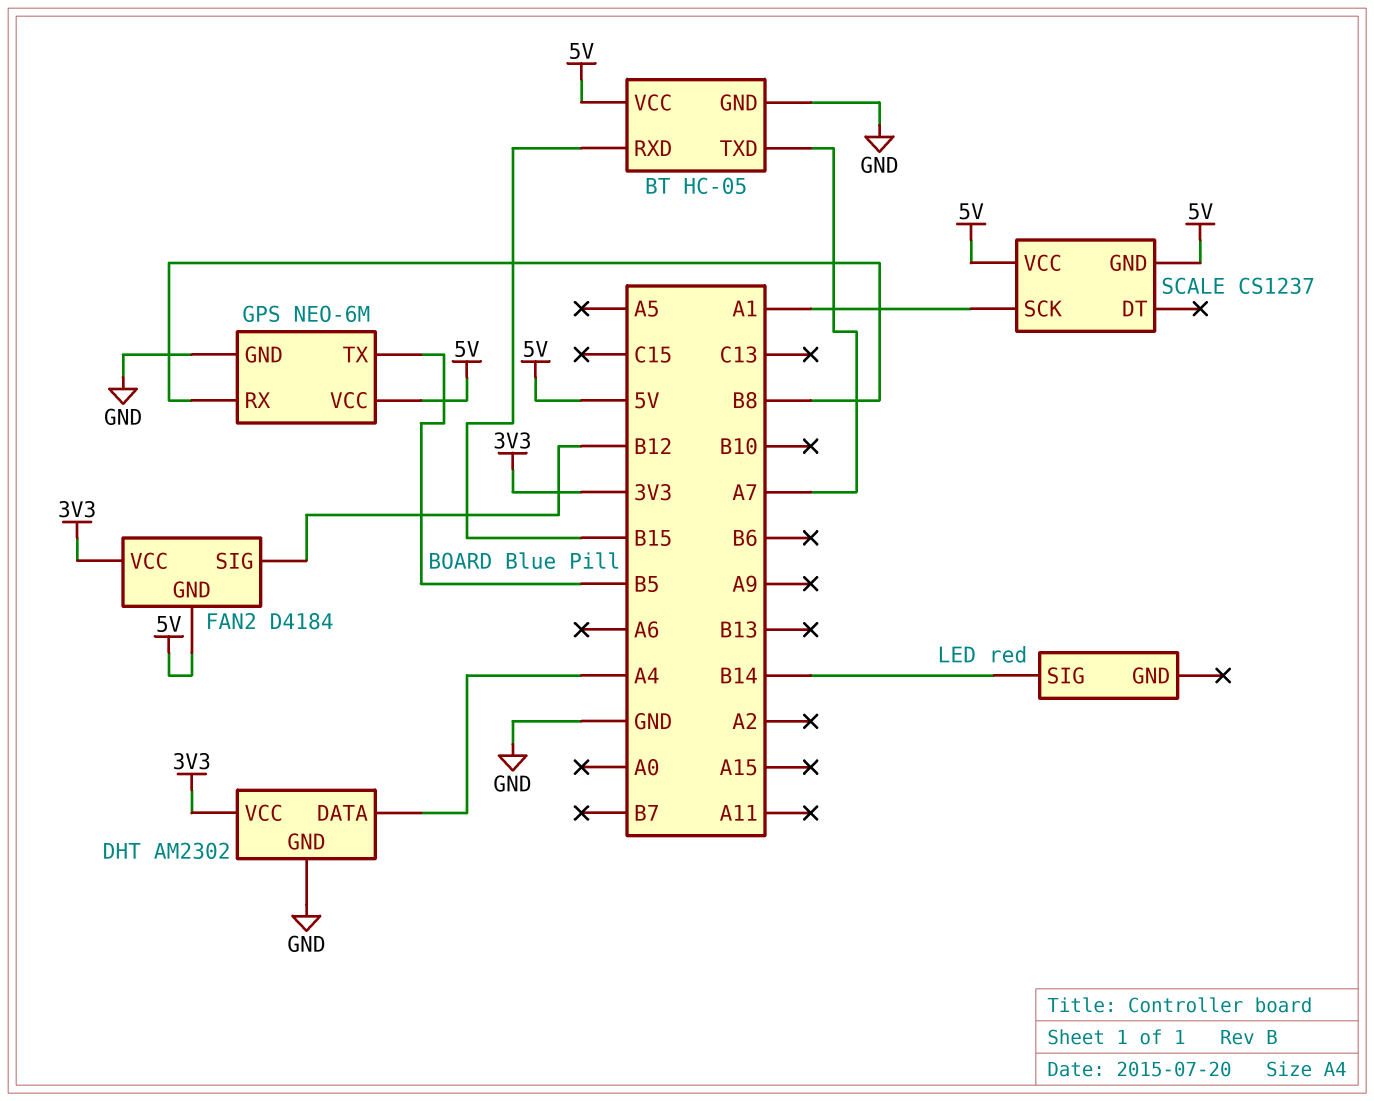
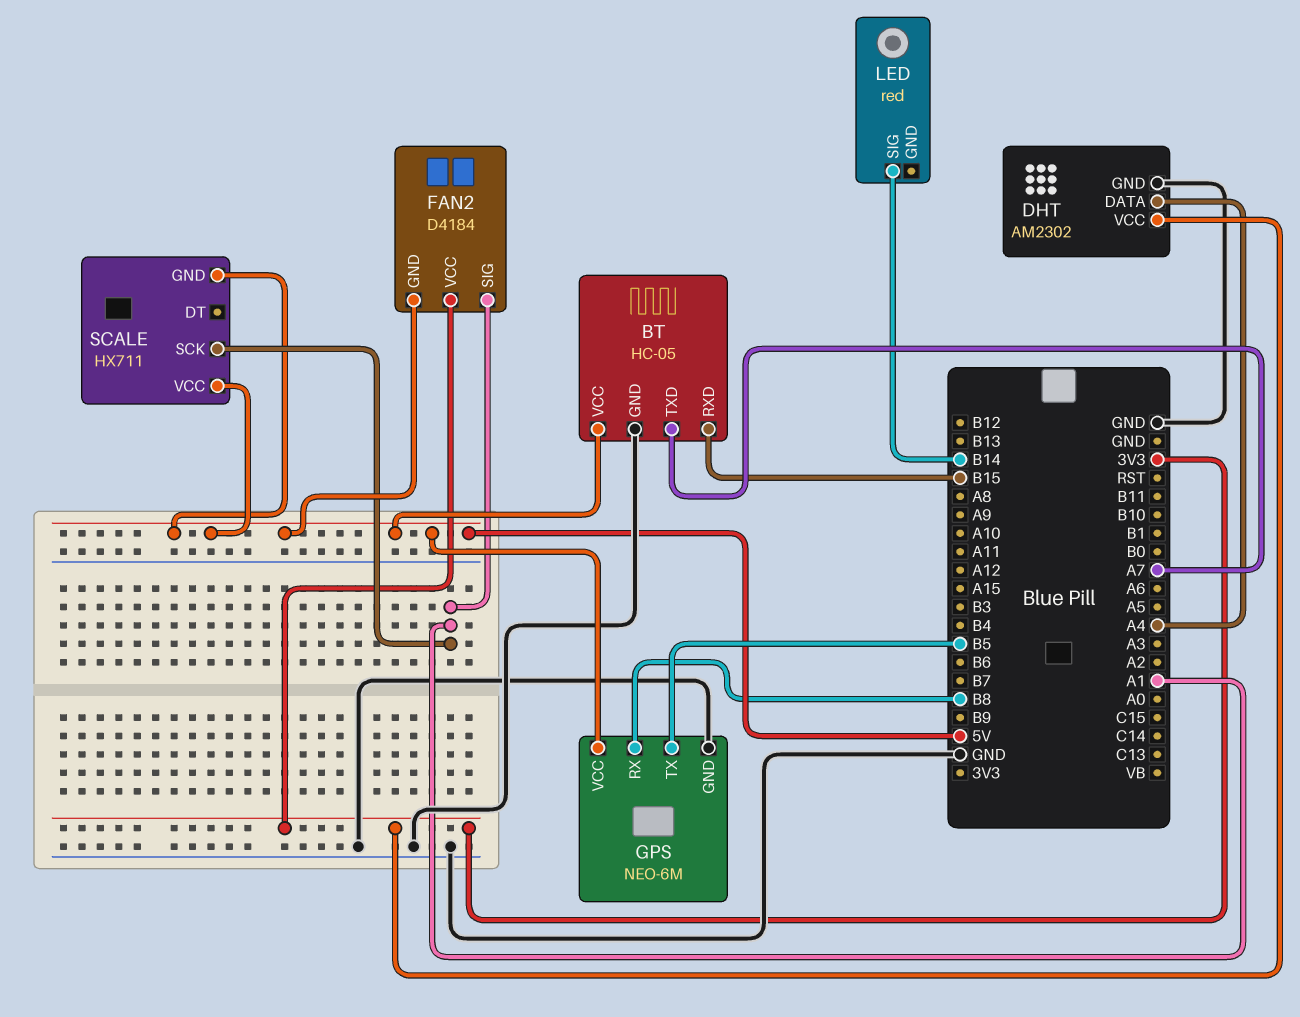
FAN2 pin SIG: B12 -> A1
SCALE: CS1237 -> HX711

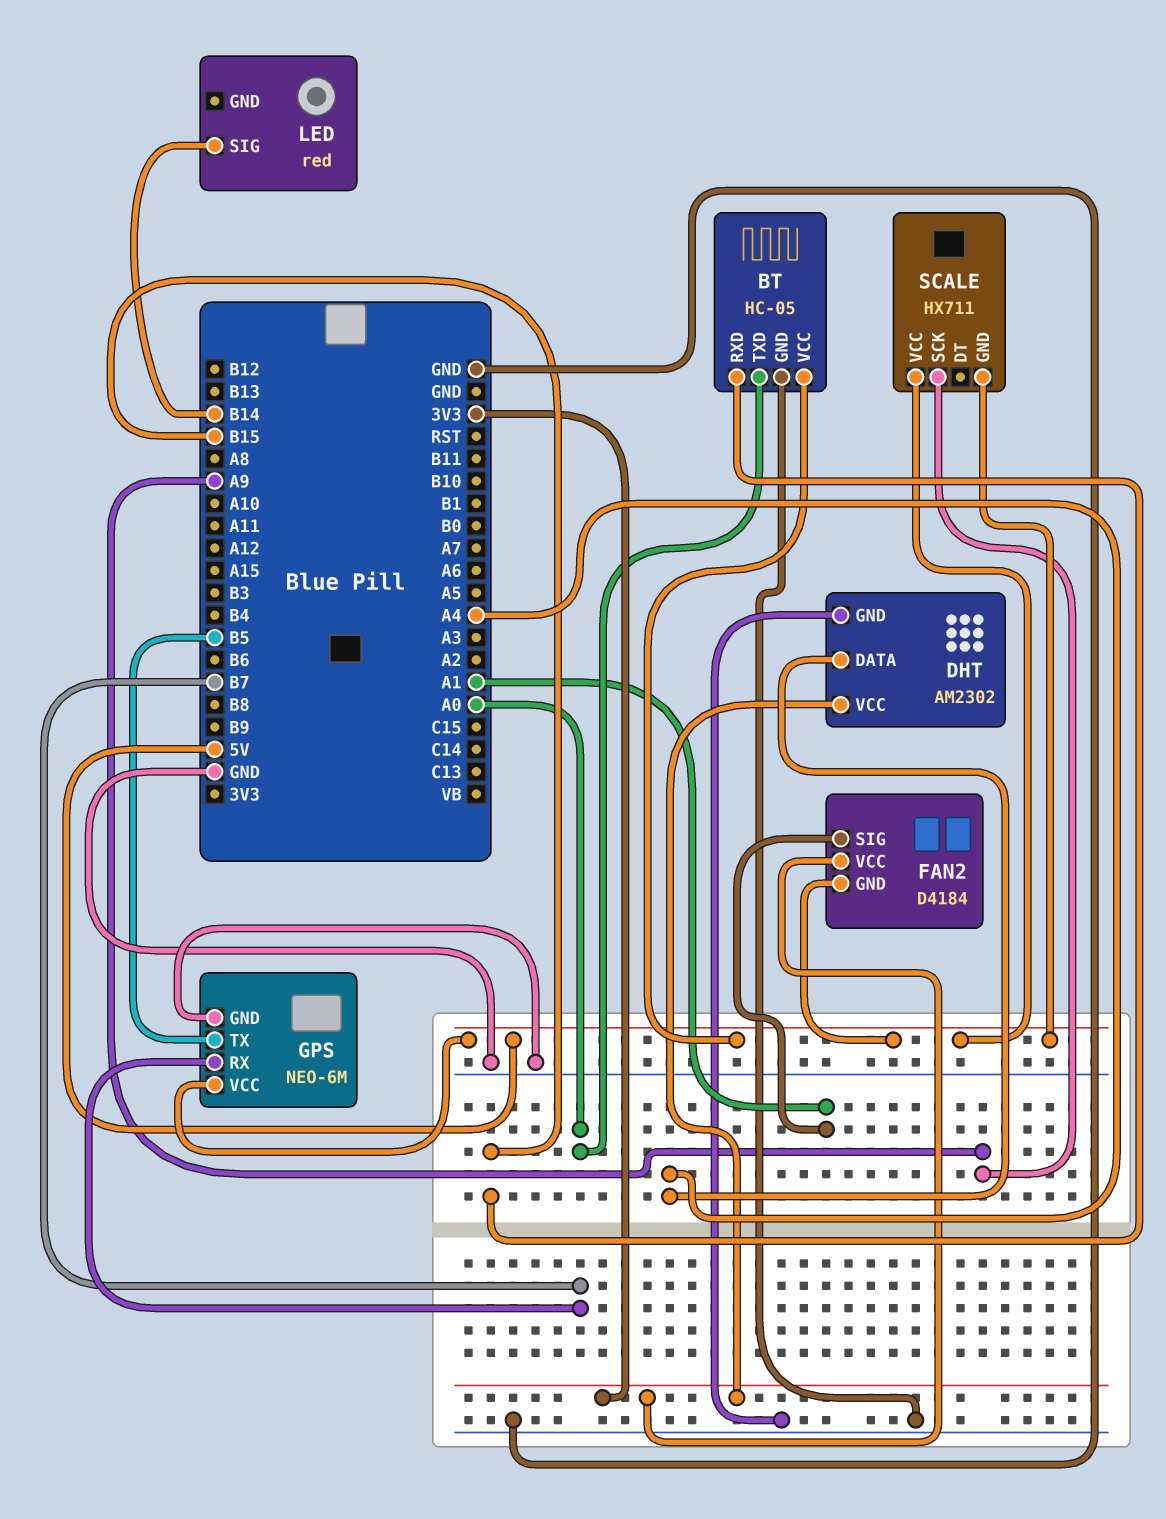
BT pin TXD: A7 -> A0
GPS pin RX: B8 -> B7
SCALE pin SCK: A1 -> A9

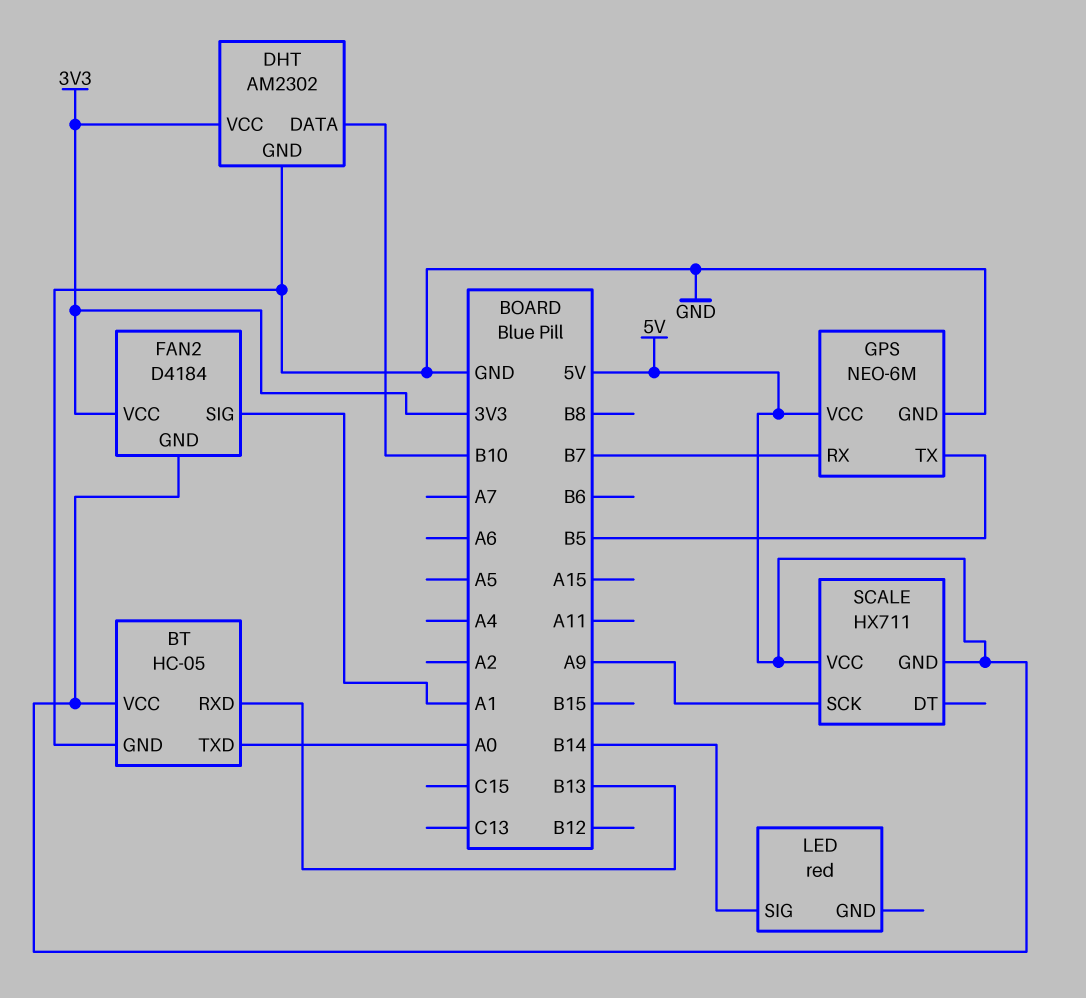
BT pin RXD: B15 -> B13
DHT pin DATA: A4 -> B10

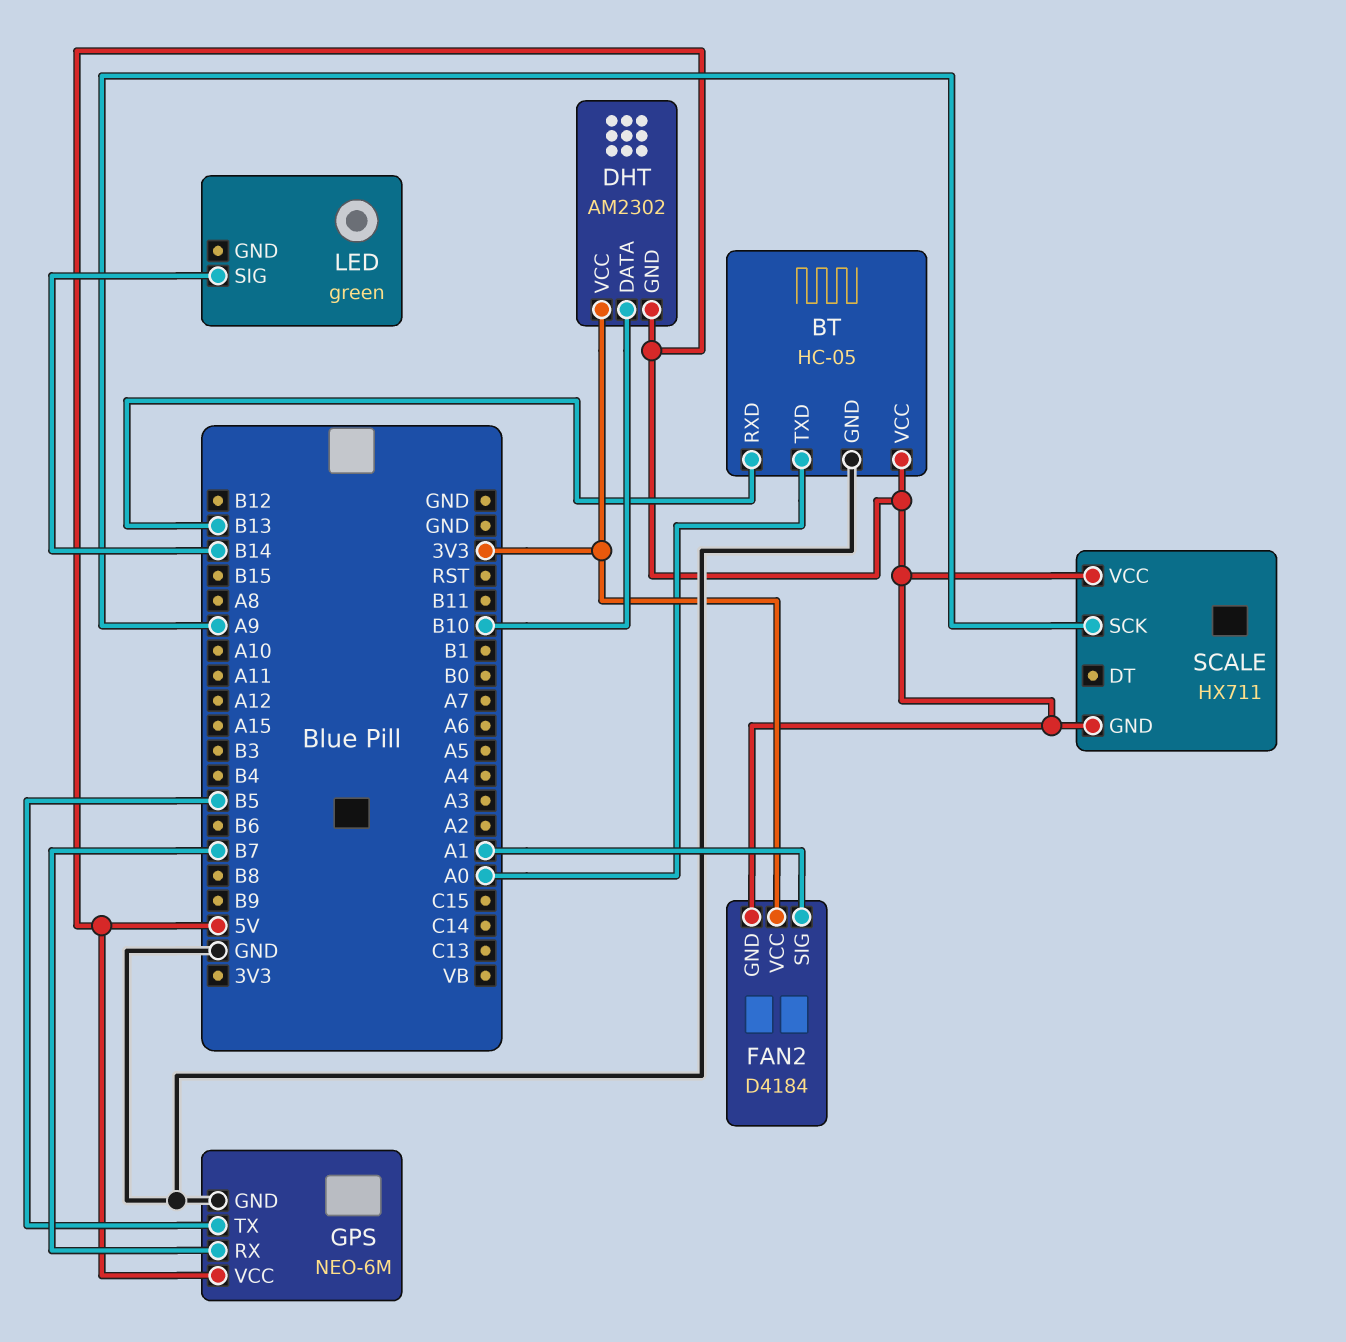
DHT pin GND: GND -> 5V
LED: red -> green

